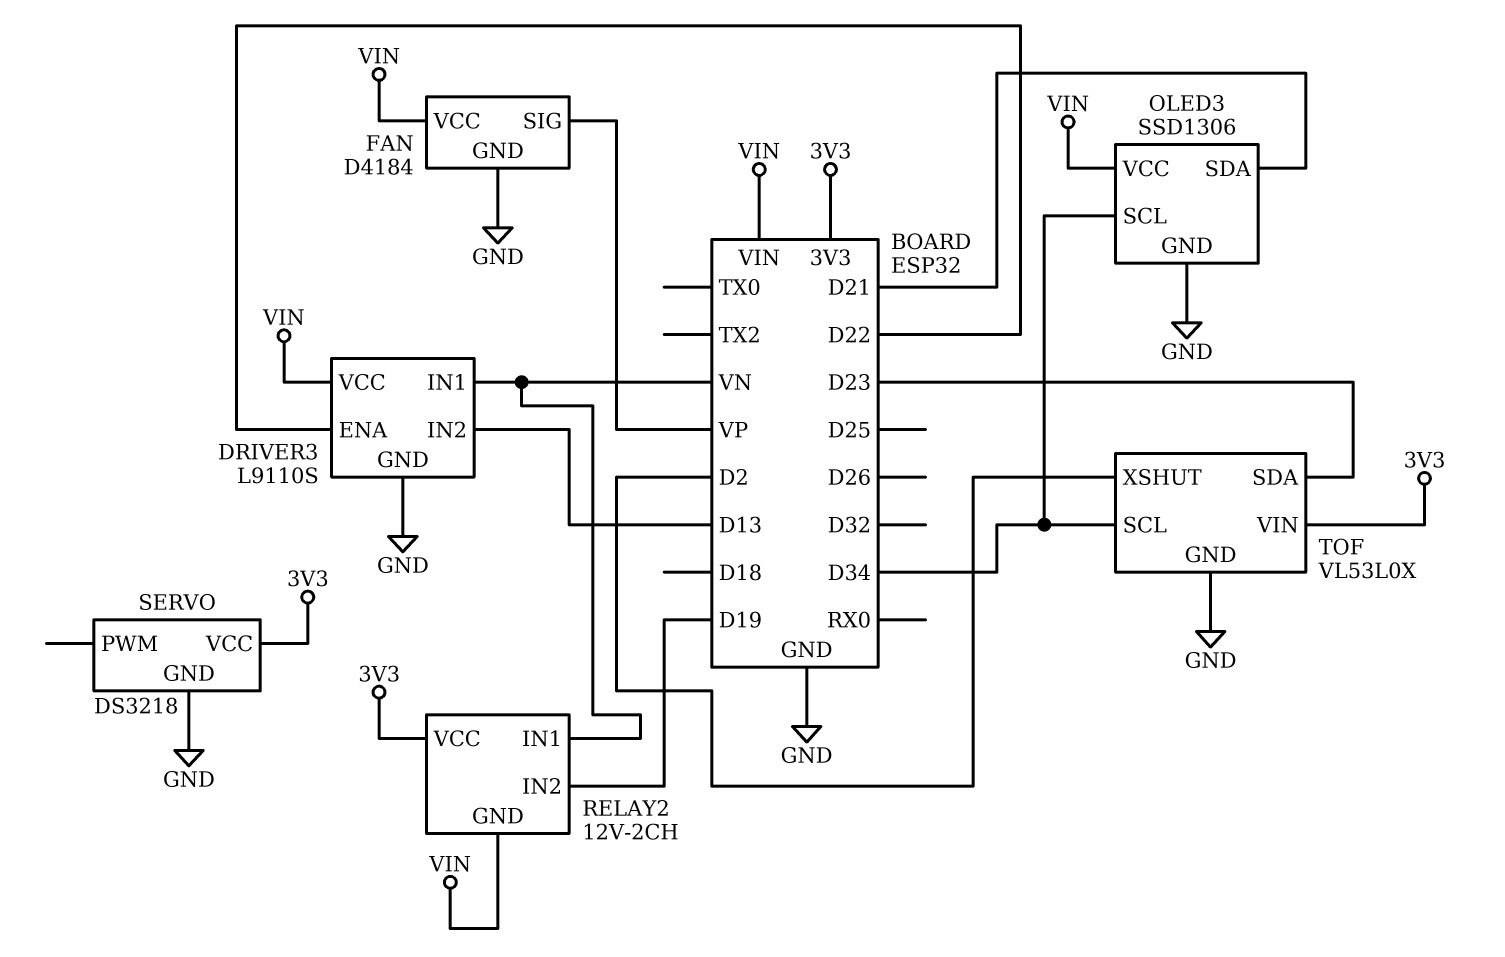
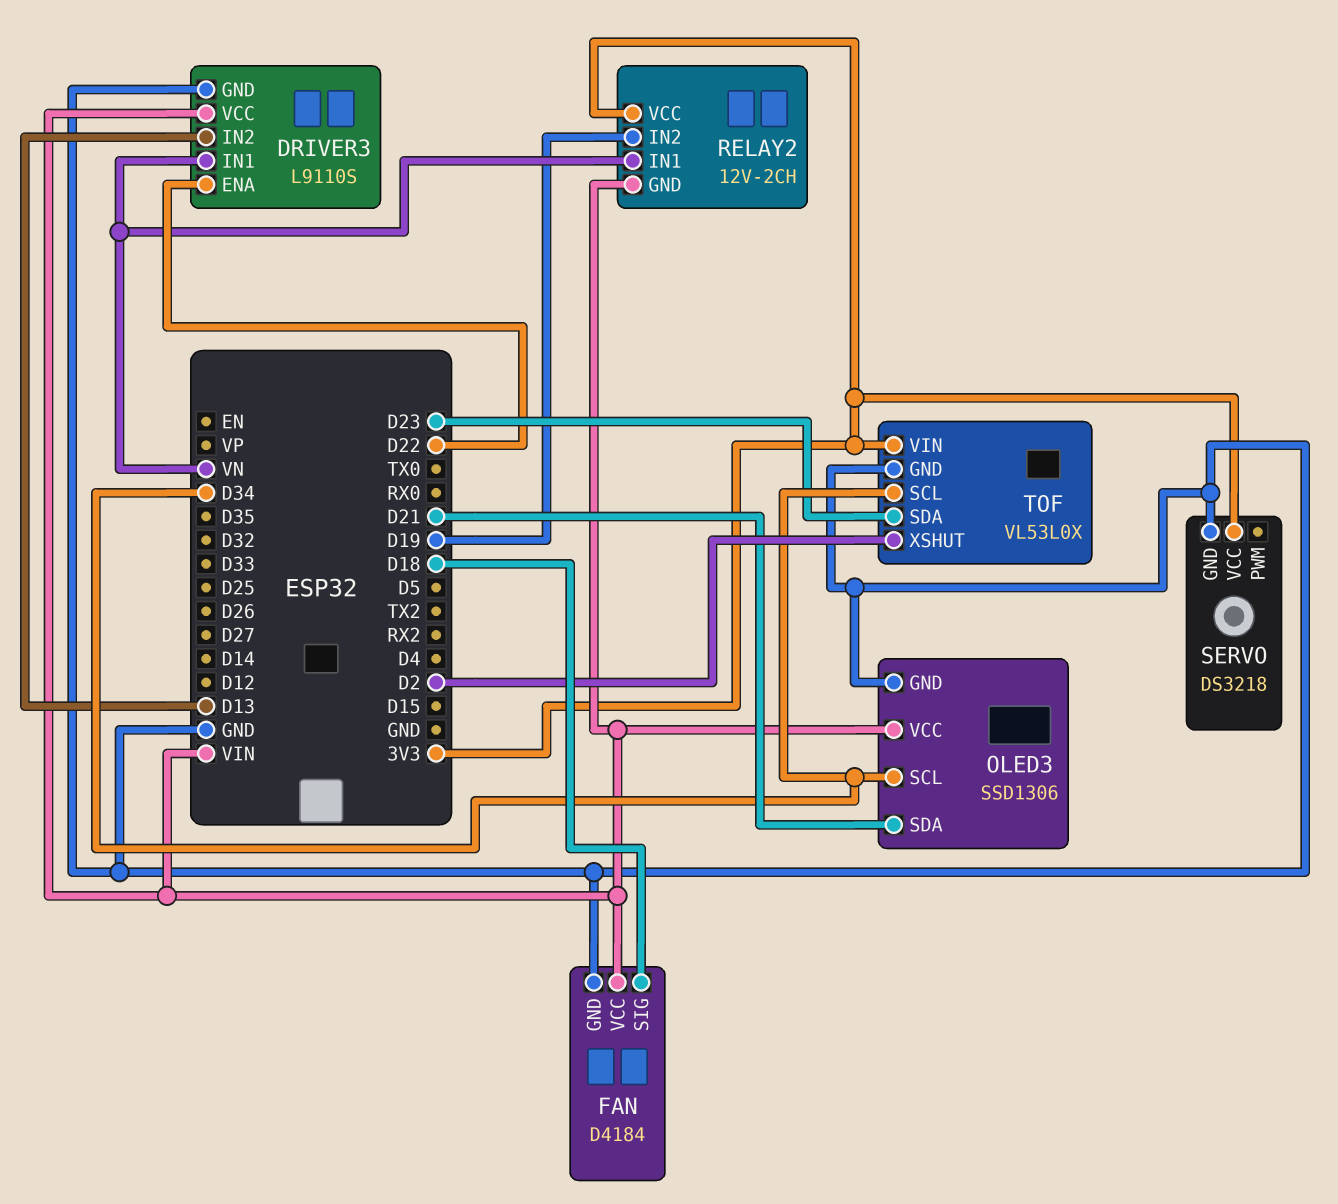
FAN pin SIG: VP -> D18

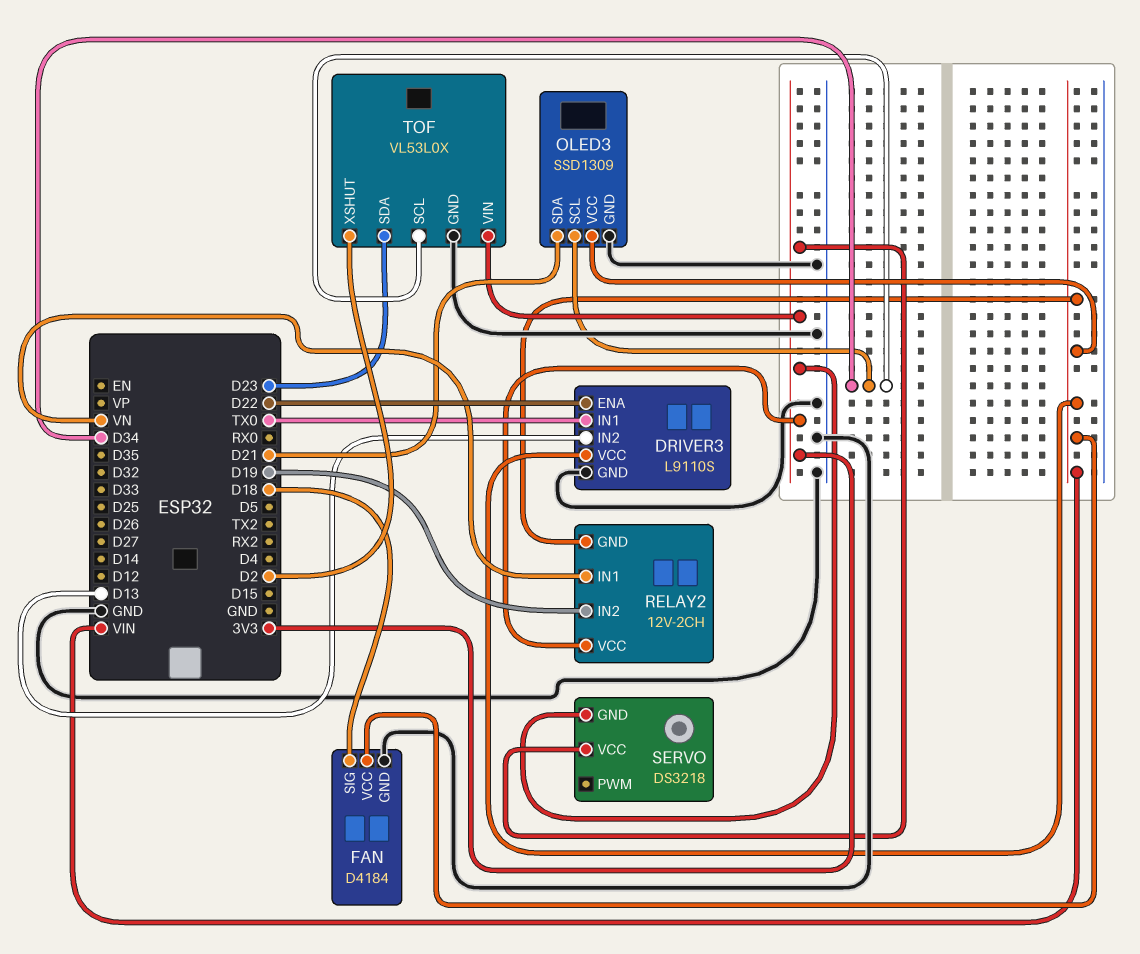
DRIVER3 pin IN1: VN -> TX0
OLED3: SSD1306 -> SSD1309
SERVO pin GND: GND -> 3V3

